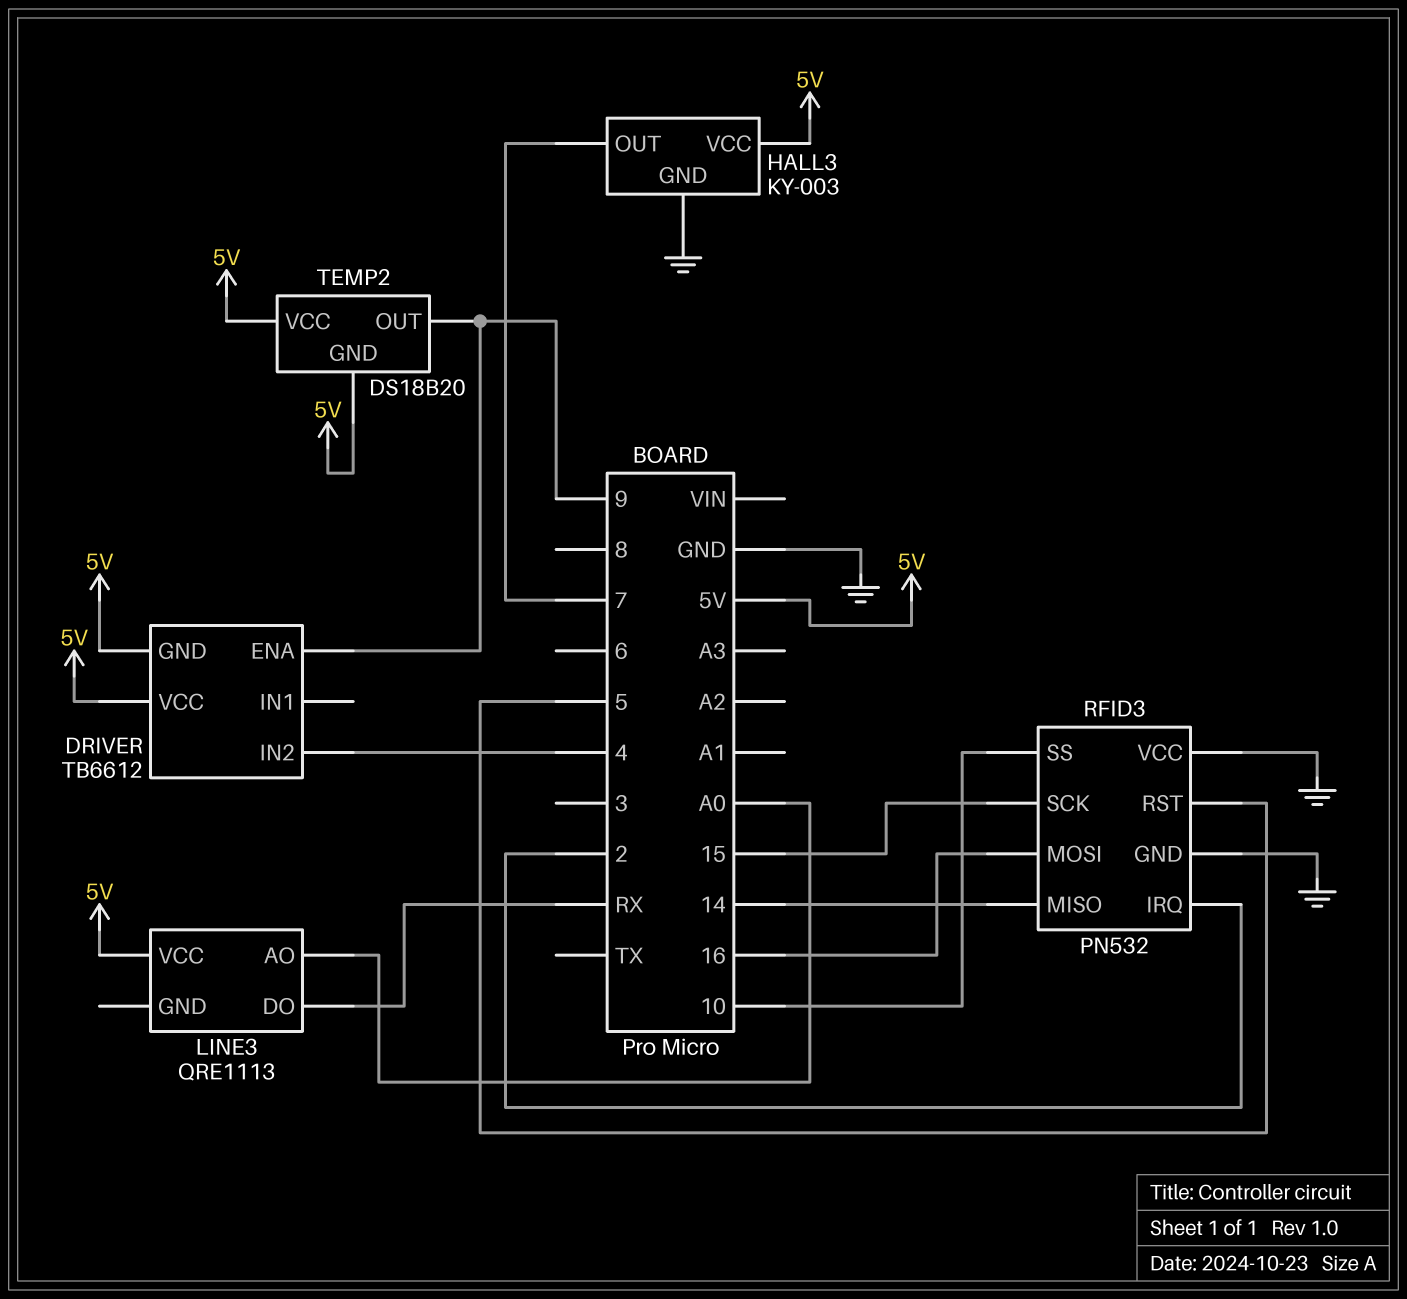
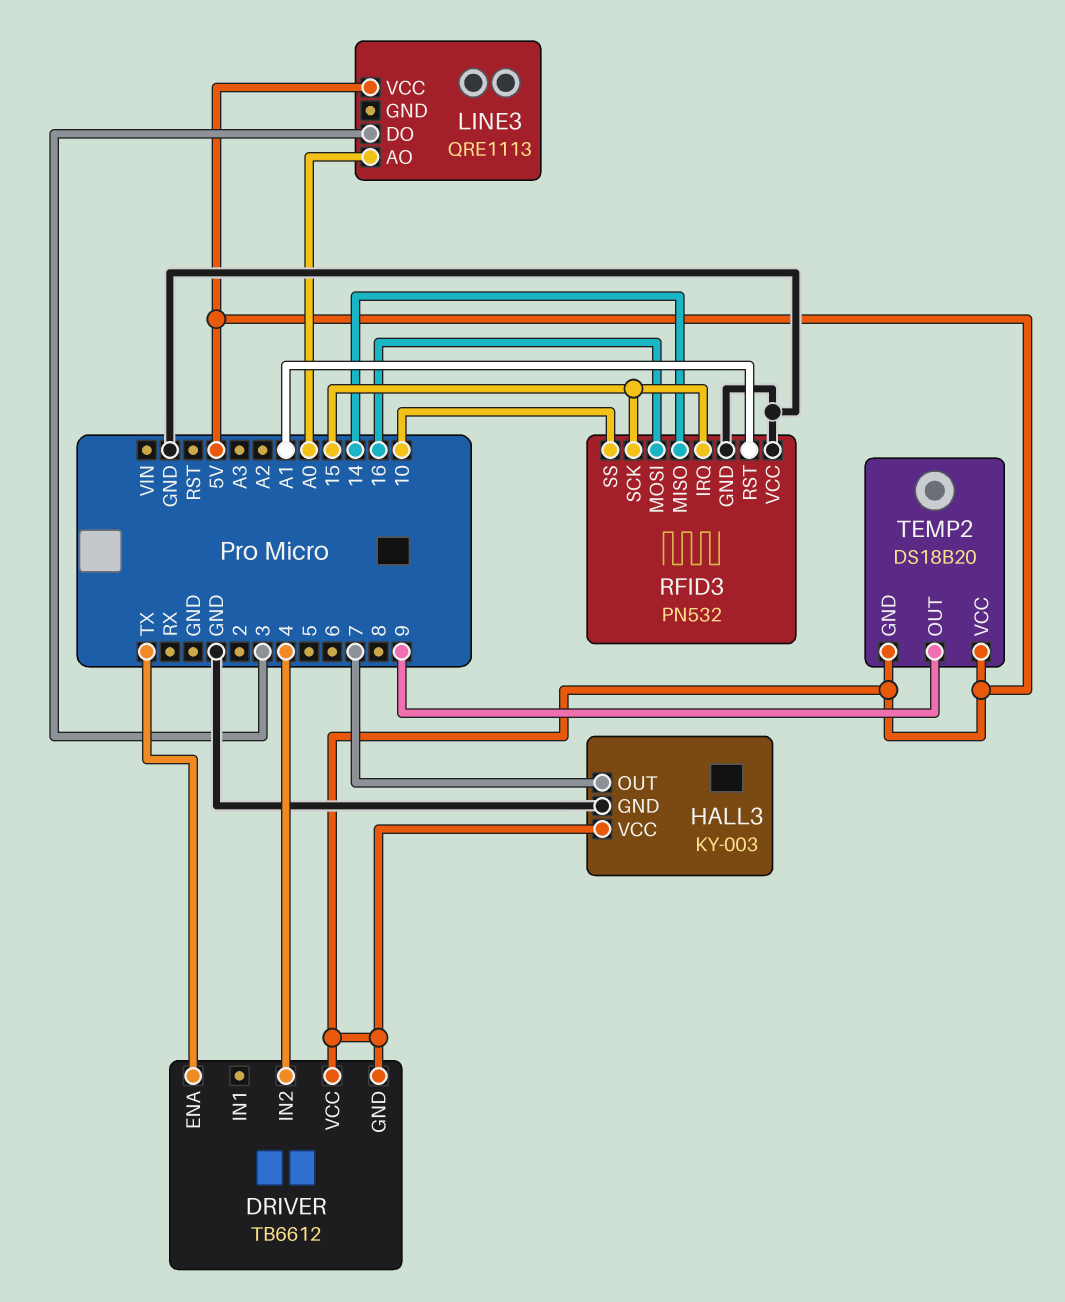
DRIVER pin ENA: 9 -> TX
LINE3 pin DO: RX -> 3
RFID3 pin IRQ: 2 -> 15
RFID3 pin RST: 5 -> A1

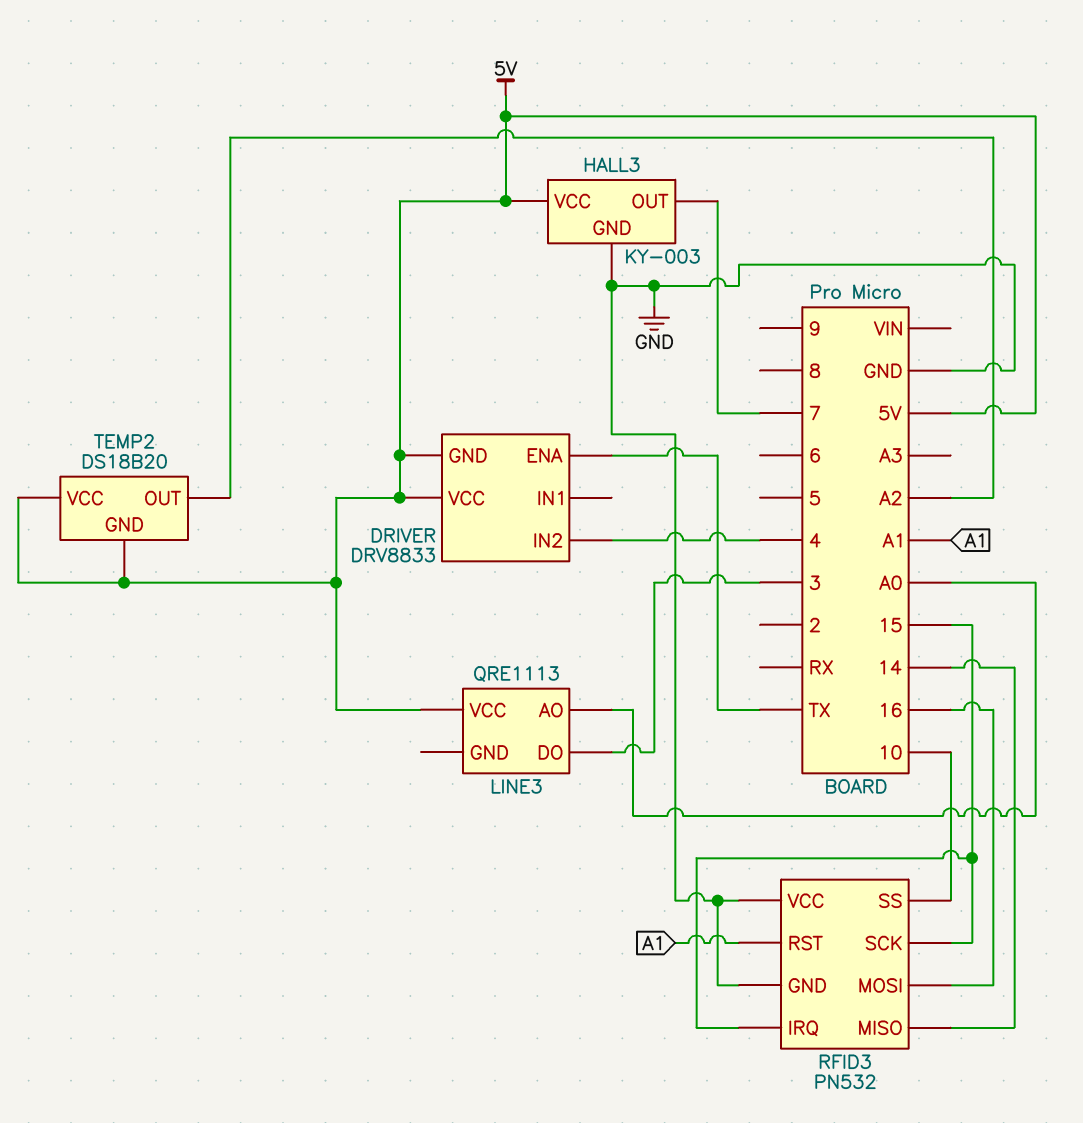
DRIVER: TB6612 -> DRV8833
TEMP2 pin OUT: 9 -> A2

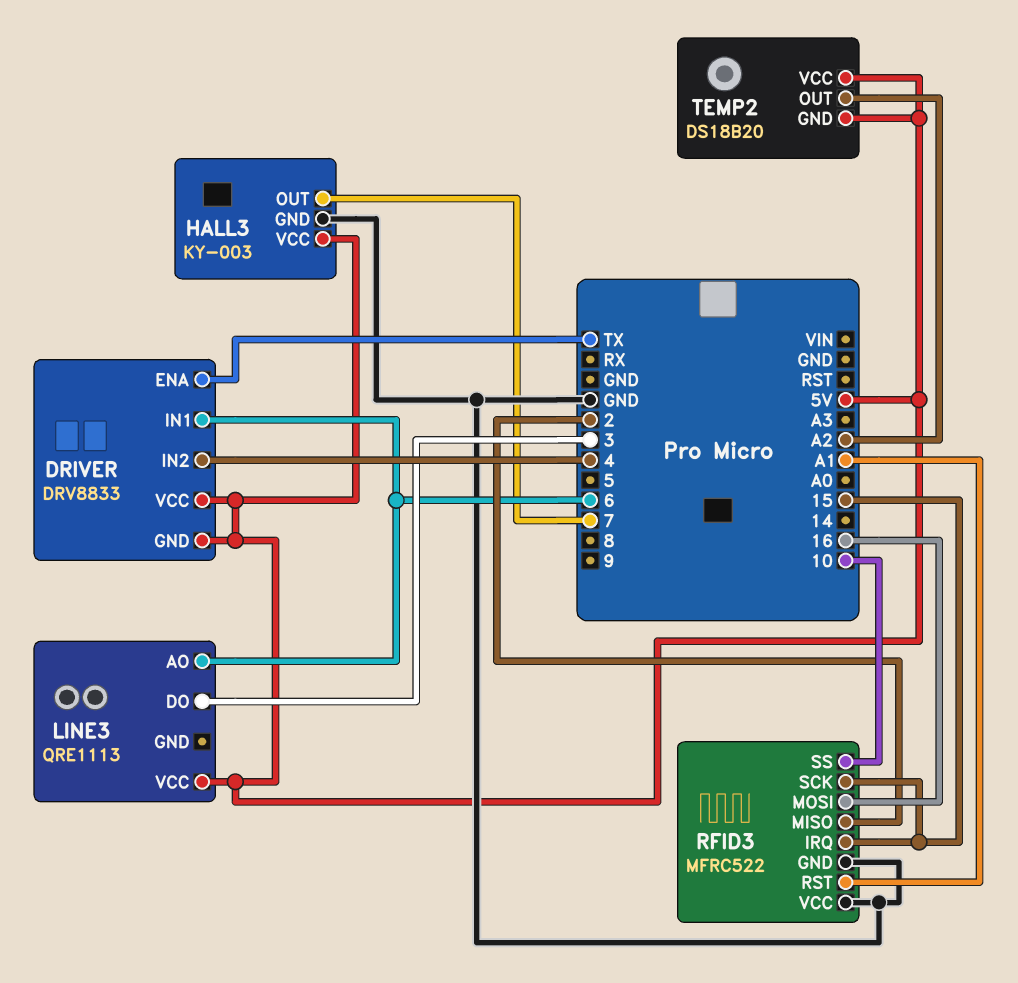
DRIVER pin IN1: none -> 6
LINE3 pin AO: A0 -> 6
RFID3: PN532 -> MFRC522
RFID3 pin MISO: 14 -> 2

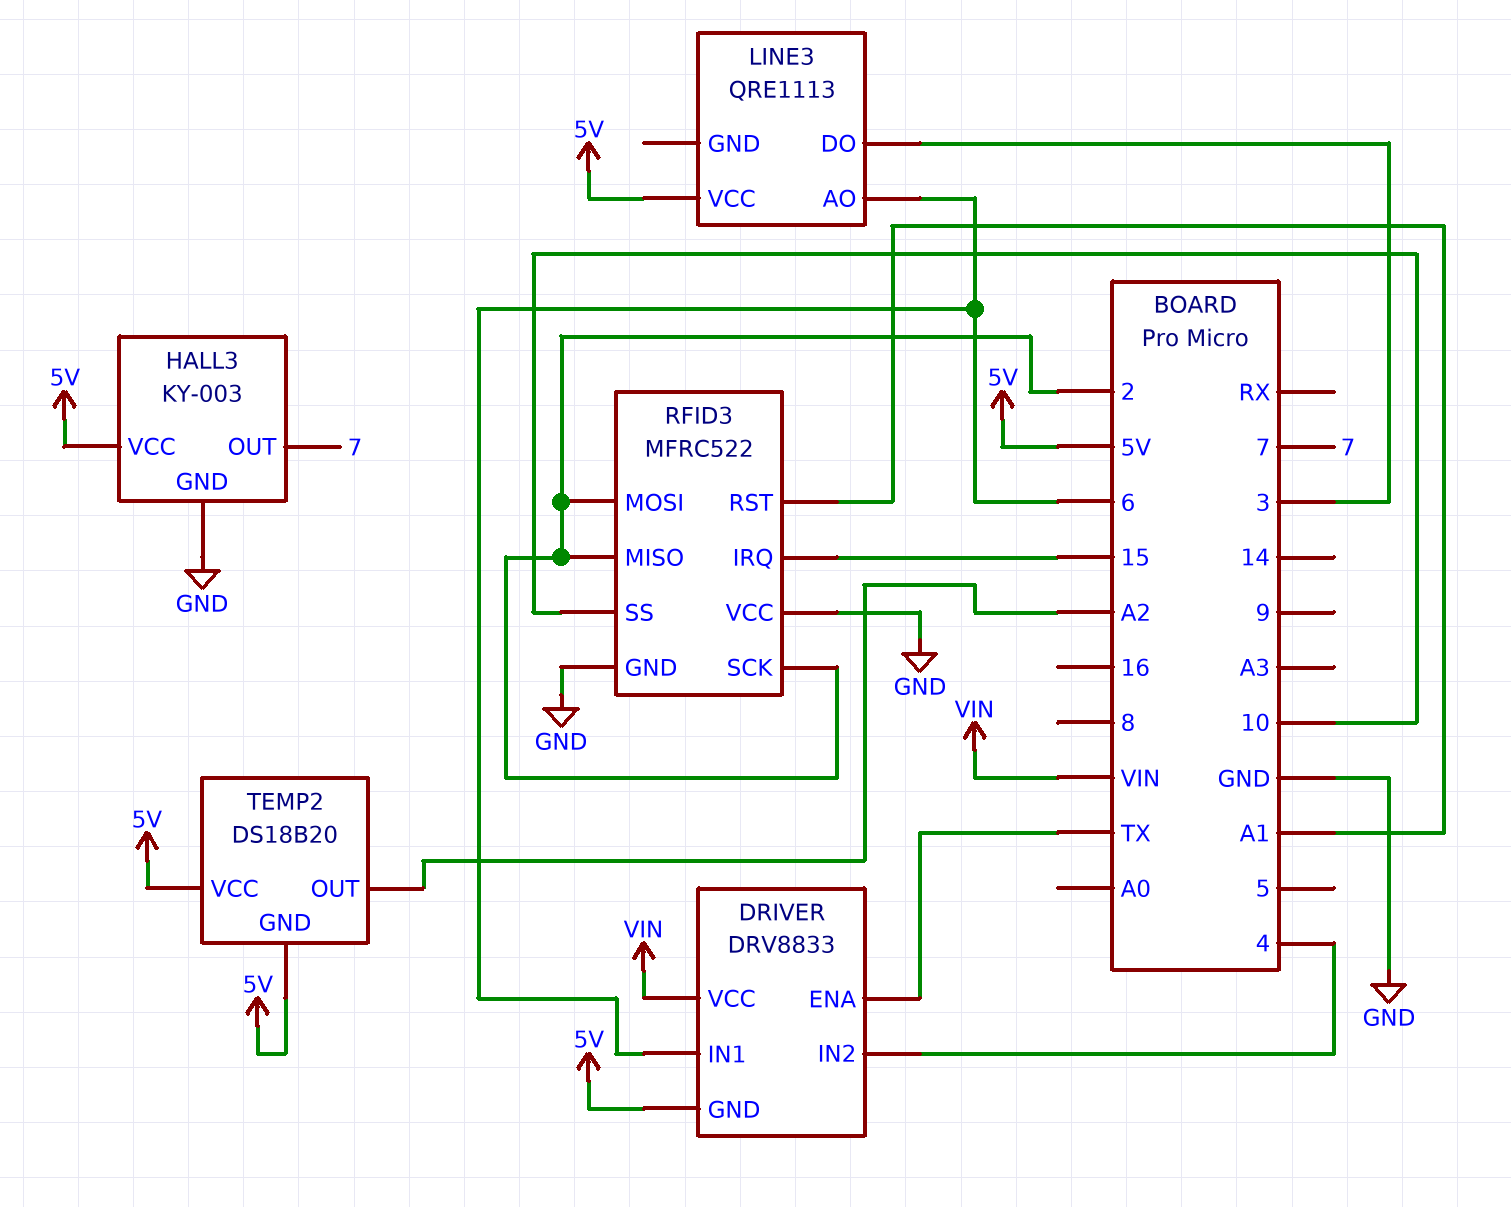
DRIVER pin VCC: 5V -> VIN
RFID3 pin MOSI: 16 -> 2
RFID3 pin SCK: 15 -> 2

